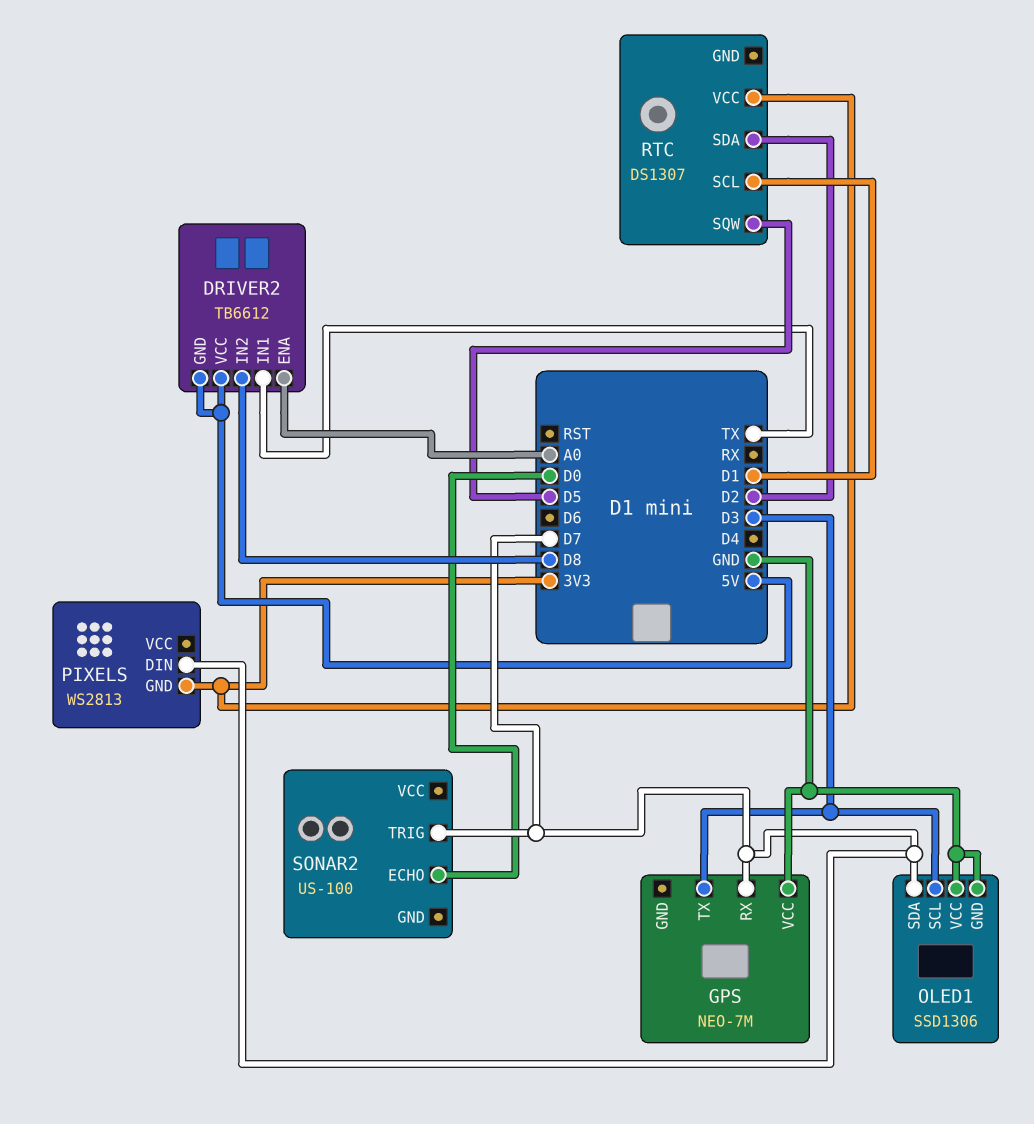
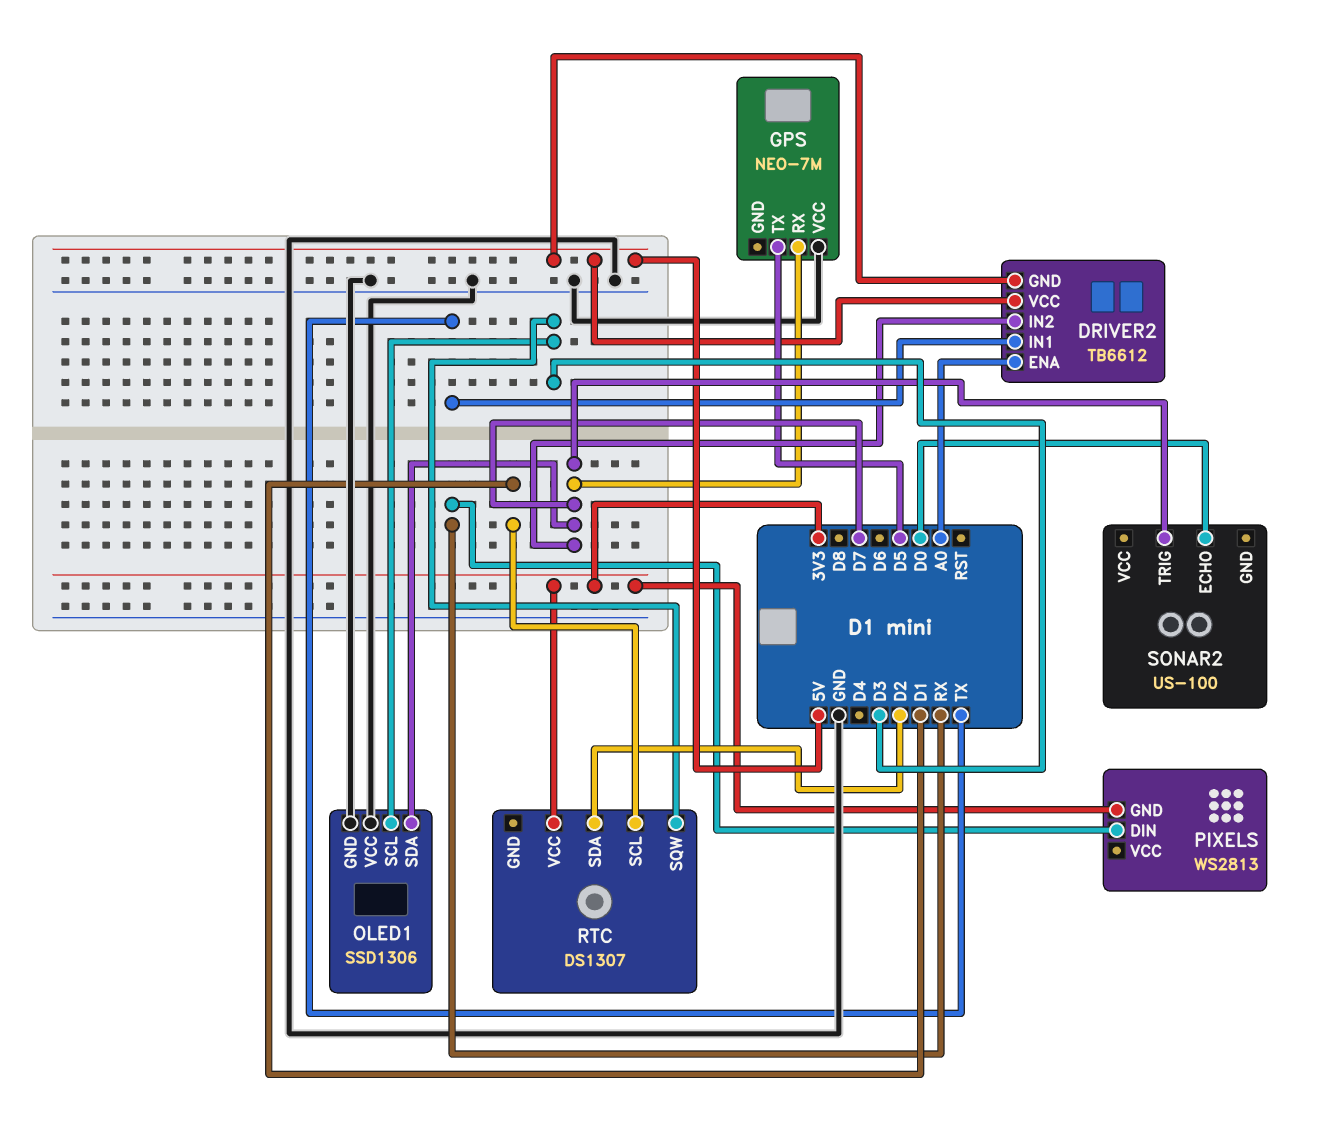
DRIVER2 pin IN2: D8 -> D7
GPS pin TX: D3 -> D5
PIXELS pin DIN: D7 -> RX
RTC pin SQW: D5 -> D3

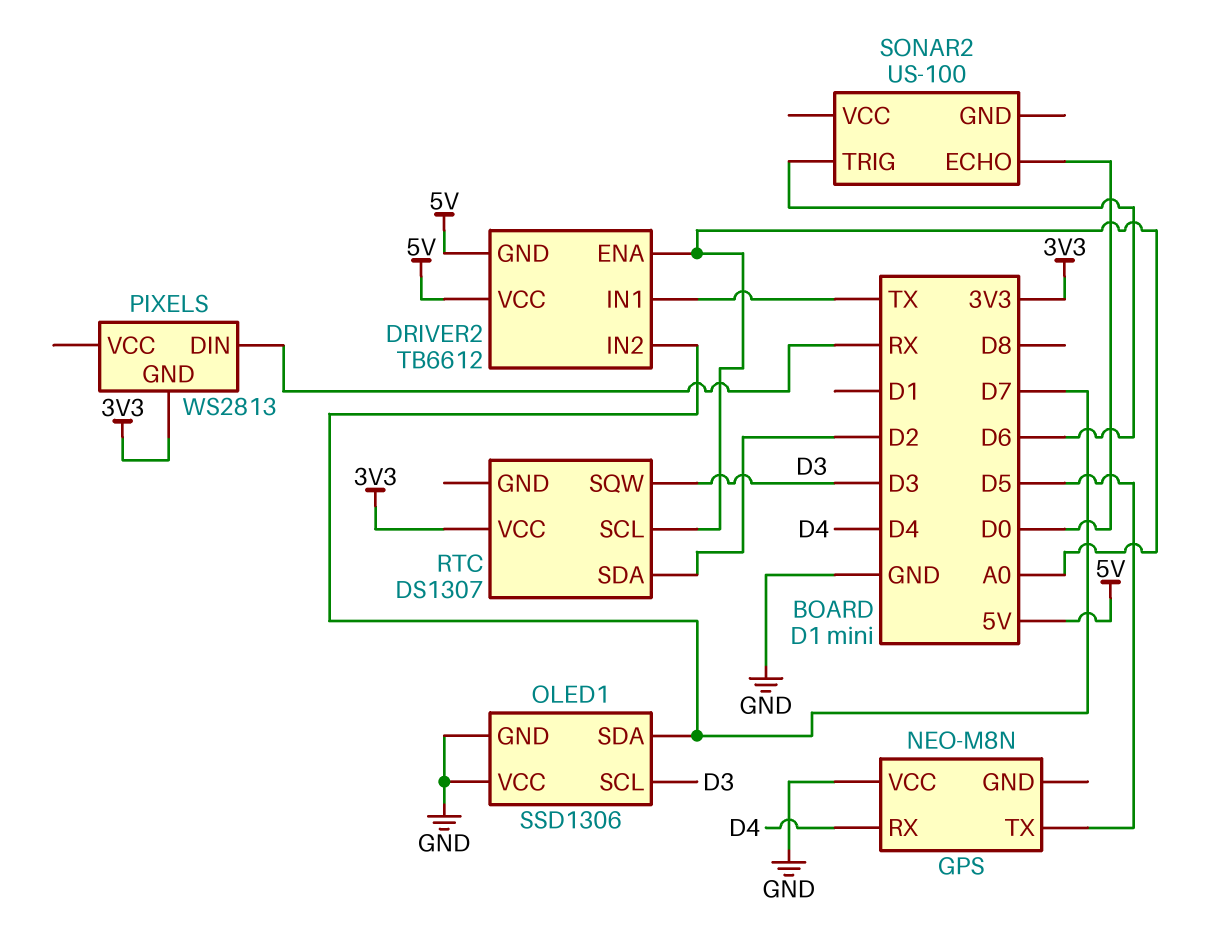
GPS: NEO-7M -> NEO-M8N
GPS pin RX: D7 -> D4
RTC pin SCL: D1 -> A0
SONAR2 pin TRIG: D7 -> D6

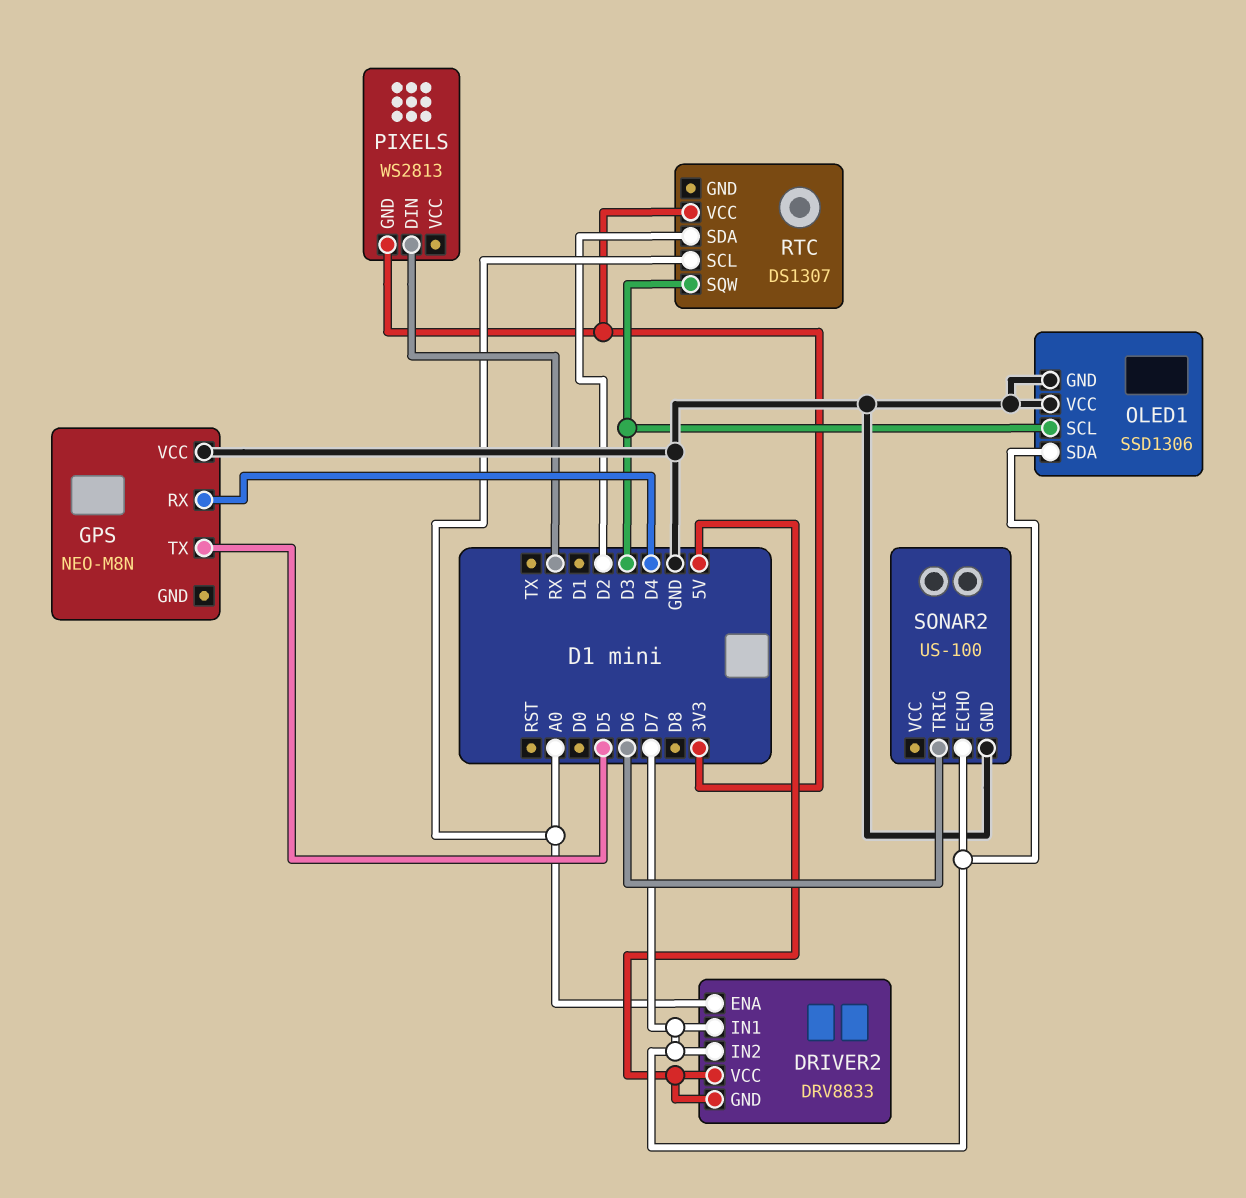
DRIVER2: TB6612 -> DRV8833
DRIVER2 pin IN1: TX -> D7
SONAR2 pin ECHO: D0 -> D7
SONAR2 pin GND: none -> GND

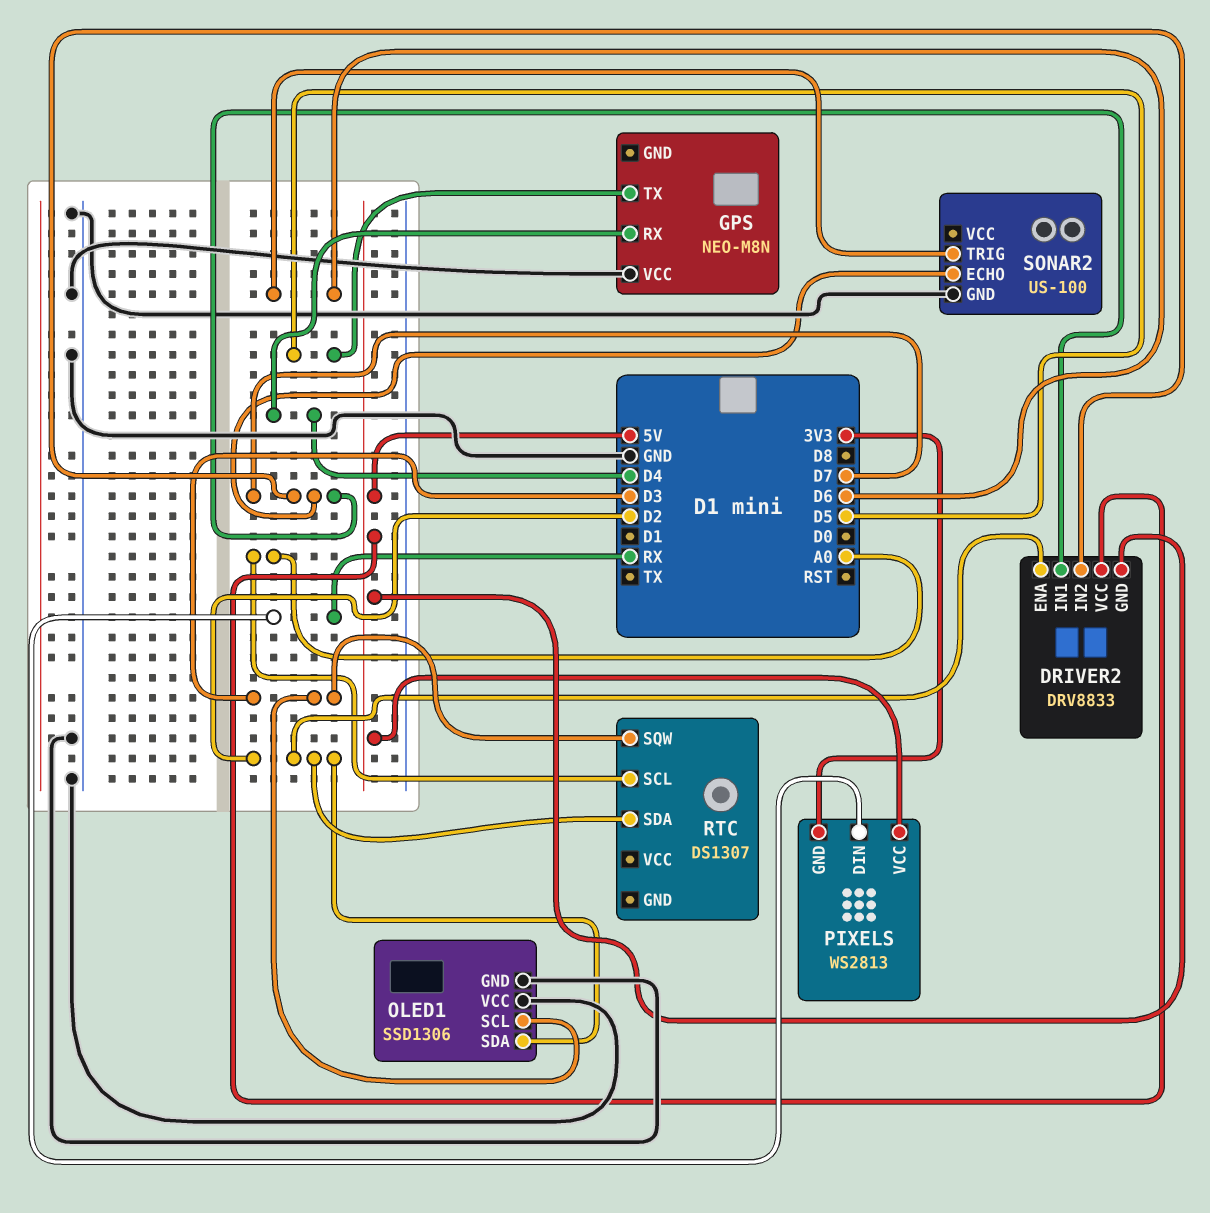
DRIVER2 pin ENA: A0 -> D2
OLED1 pin SDA: D7 -> D2
PIXELS pin VCC: none -> 5V
RTC pin VCC: 3V3 -> none

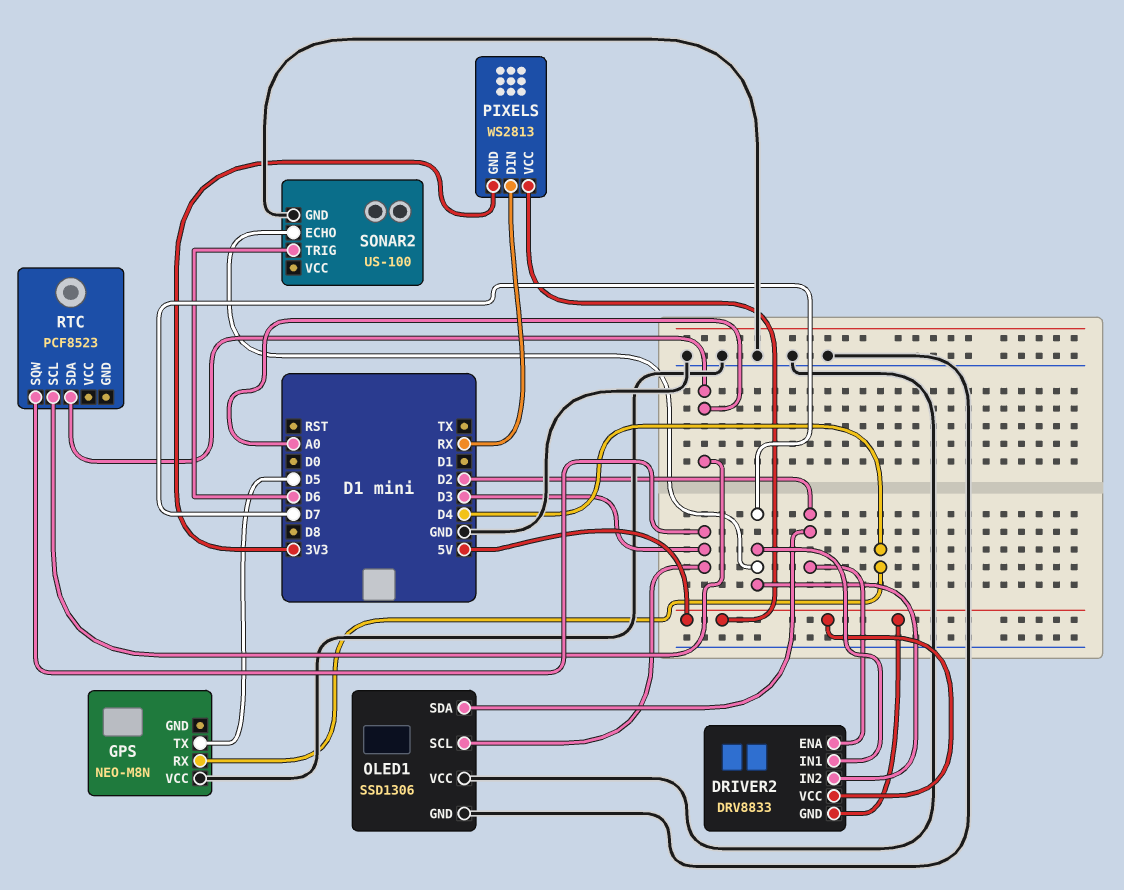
RTC: DS1307 -> PCF8523
RTC pin SDA: D2 -> A0

